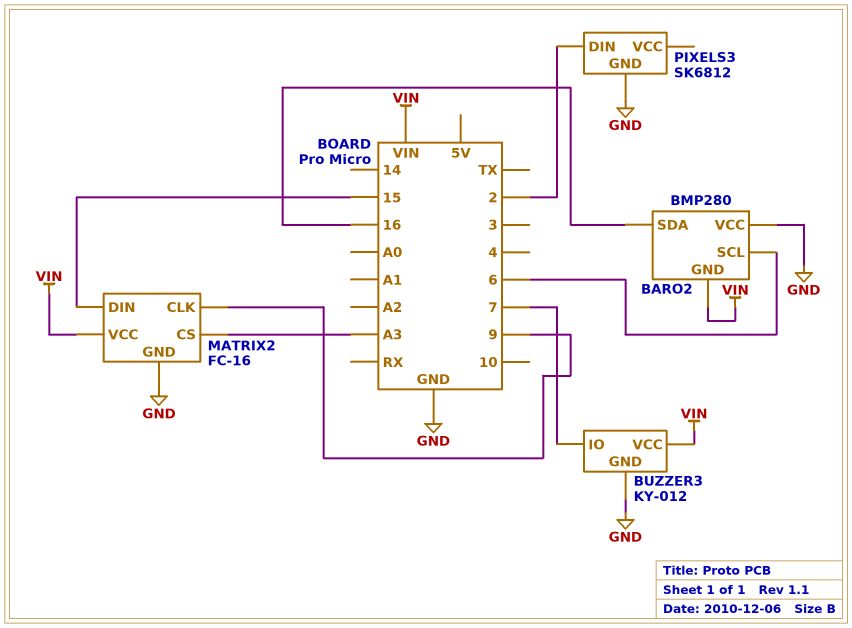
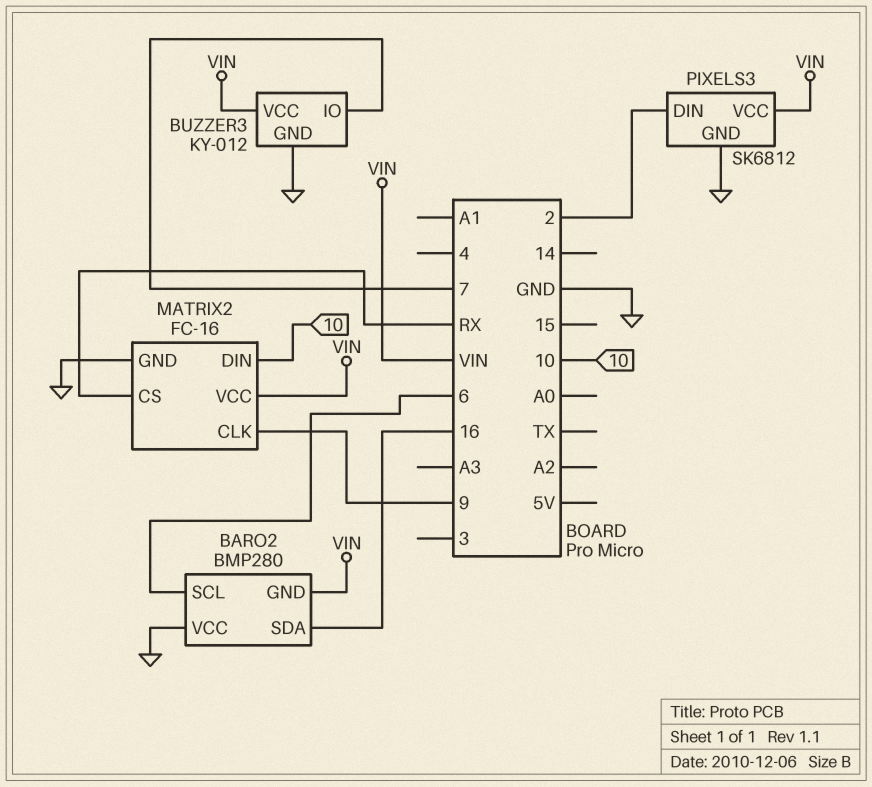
MATRIX2 pin CS: A3 -> RX
MATRIX2 pin DIN: 15 -> 10
PIXELS3 pin VCC: none -> VIN

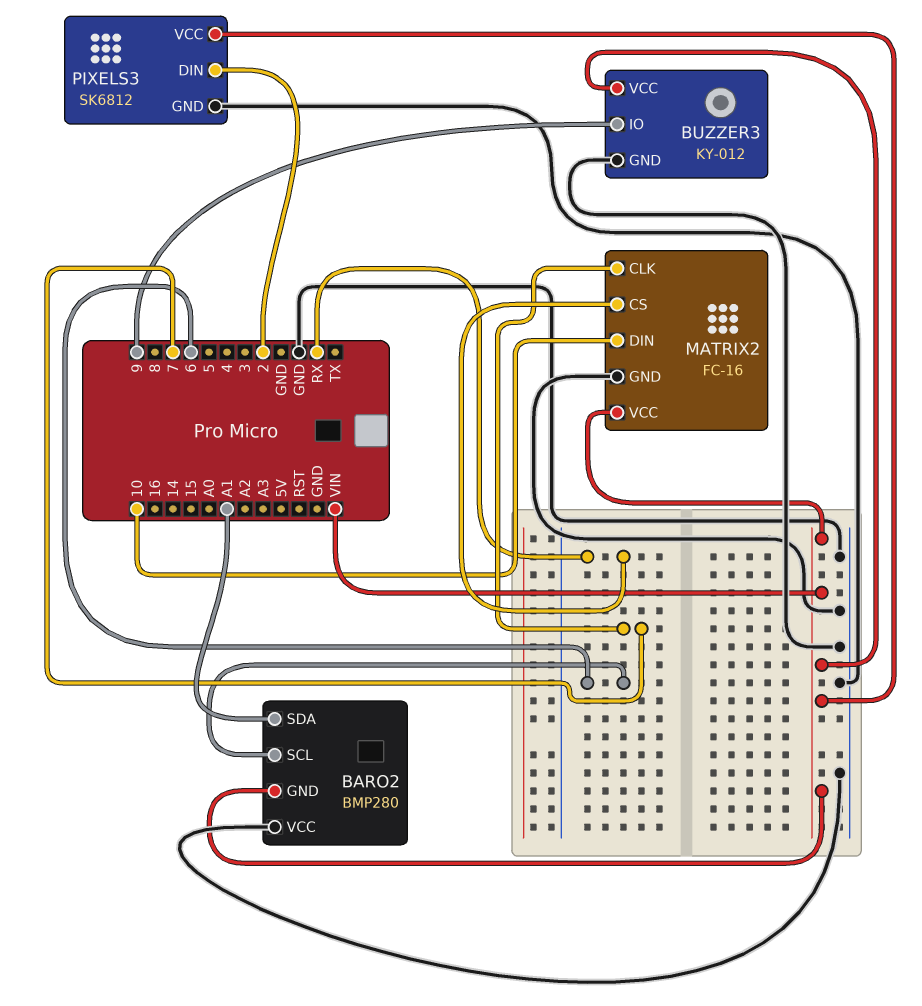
BARO2 pin SDA: 16 -> A1
BUZZER3 pin IO: 7 -> 9
MATRIX2 pin CLK: 9 -> 7

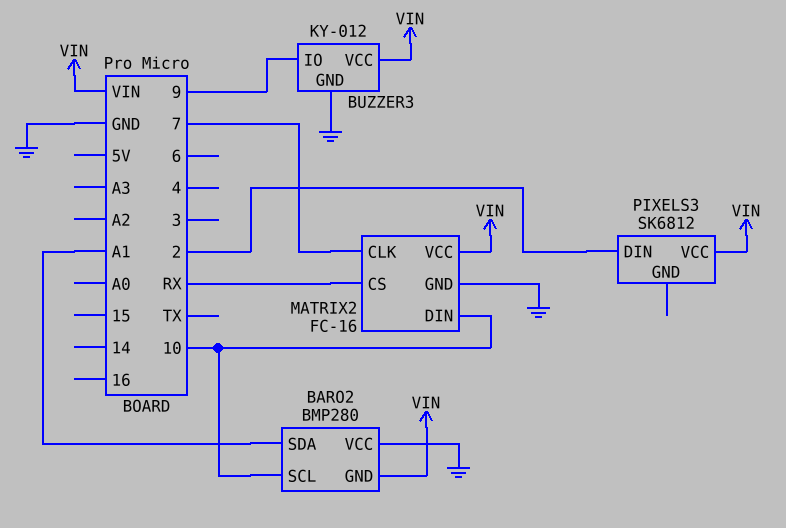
BARO2 pin SCL: 6 -> 10
PIXELS3 pin GND: GND -> none

